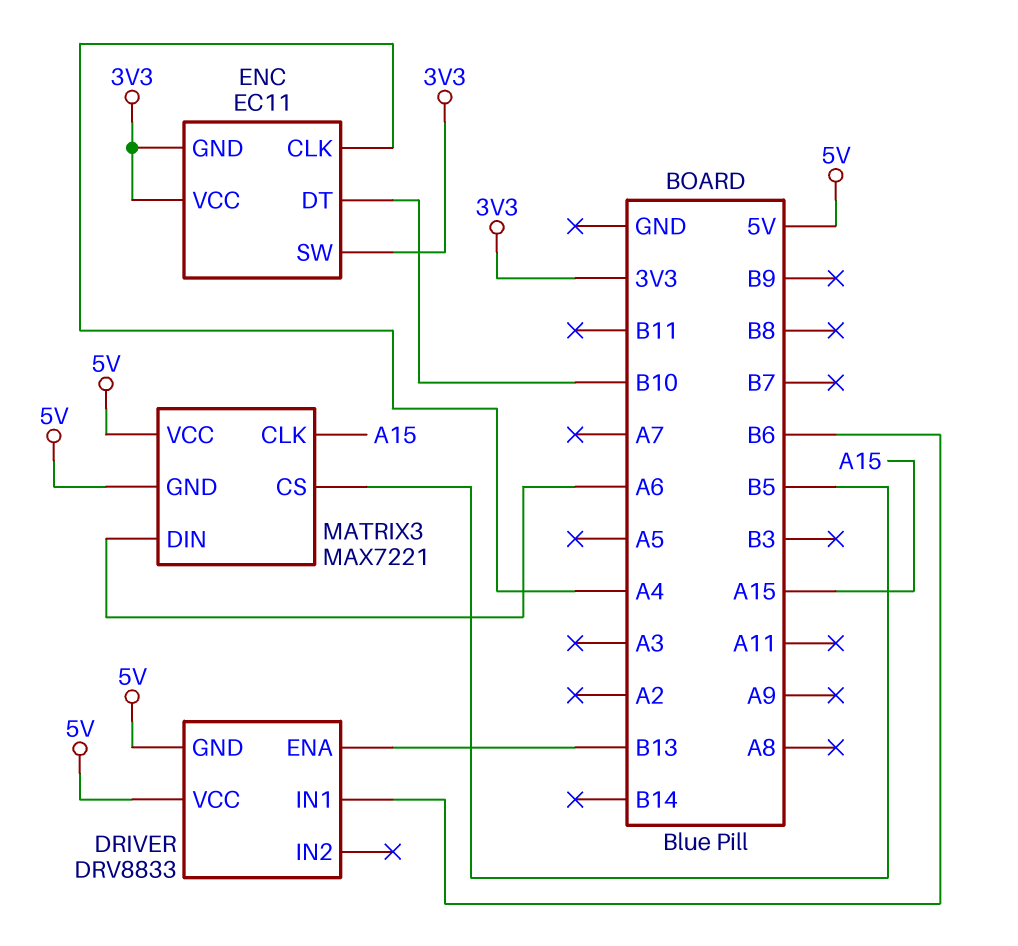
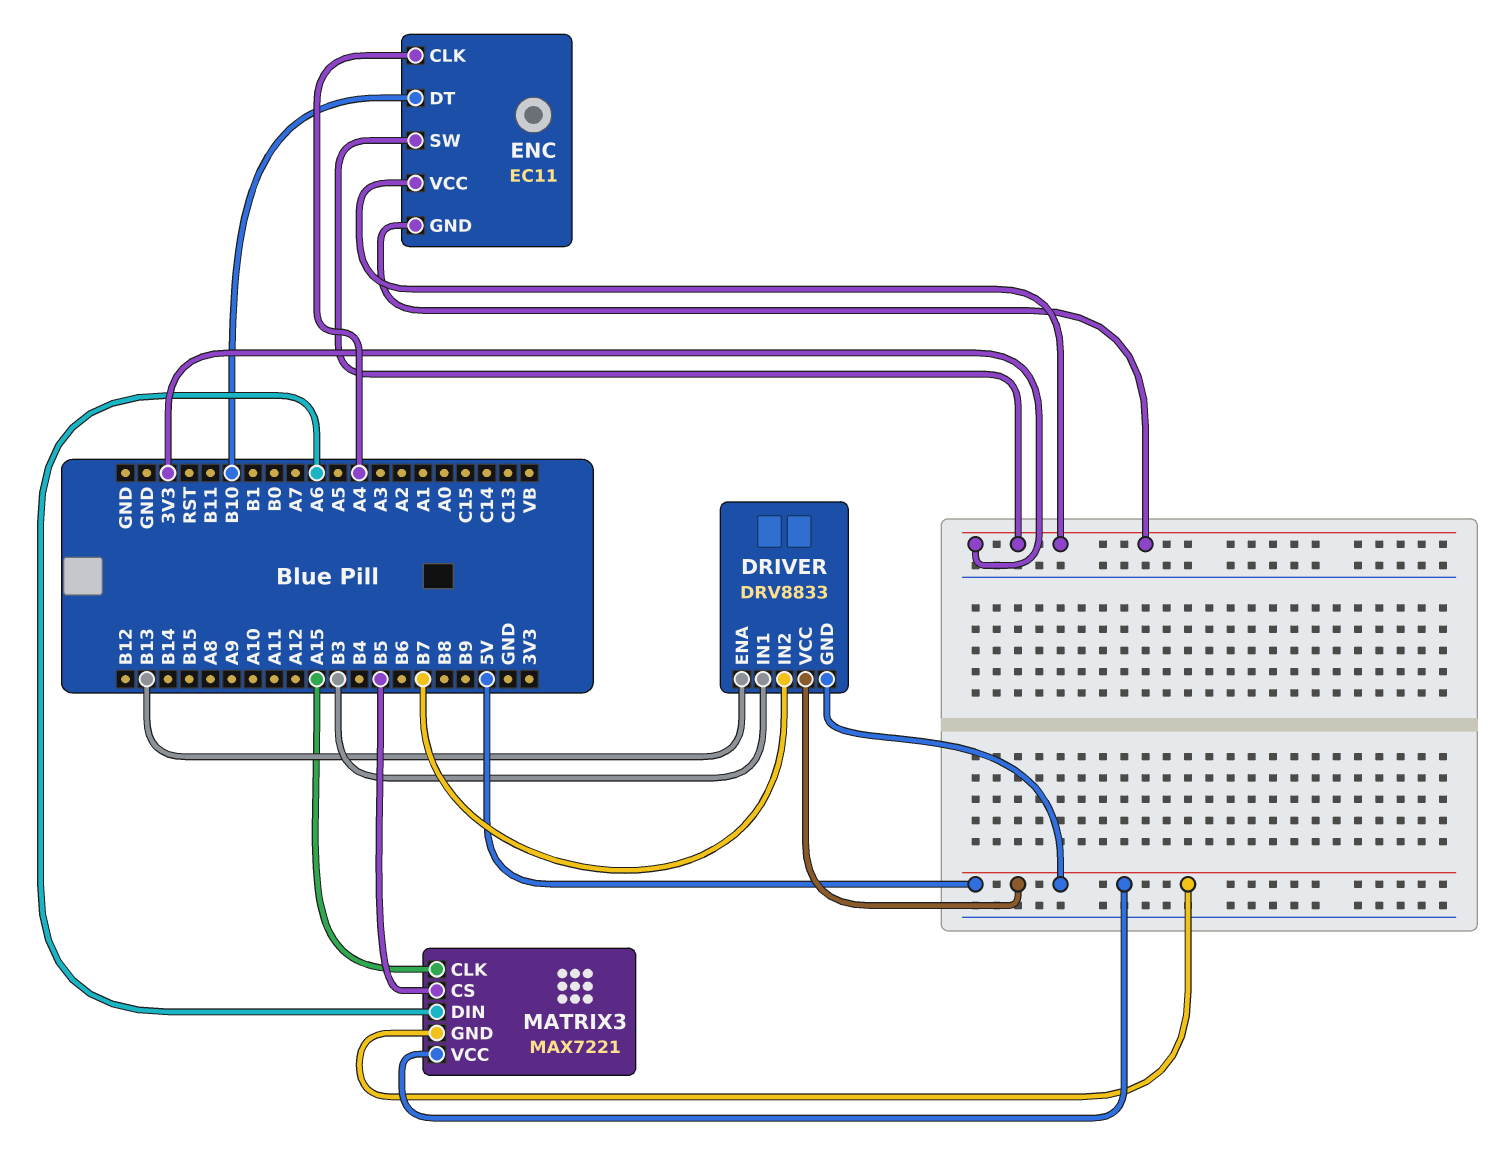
DRIVER pin IN1: B6 -> B3
DRIVER pin IN2: none -> B7

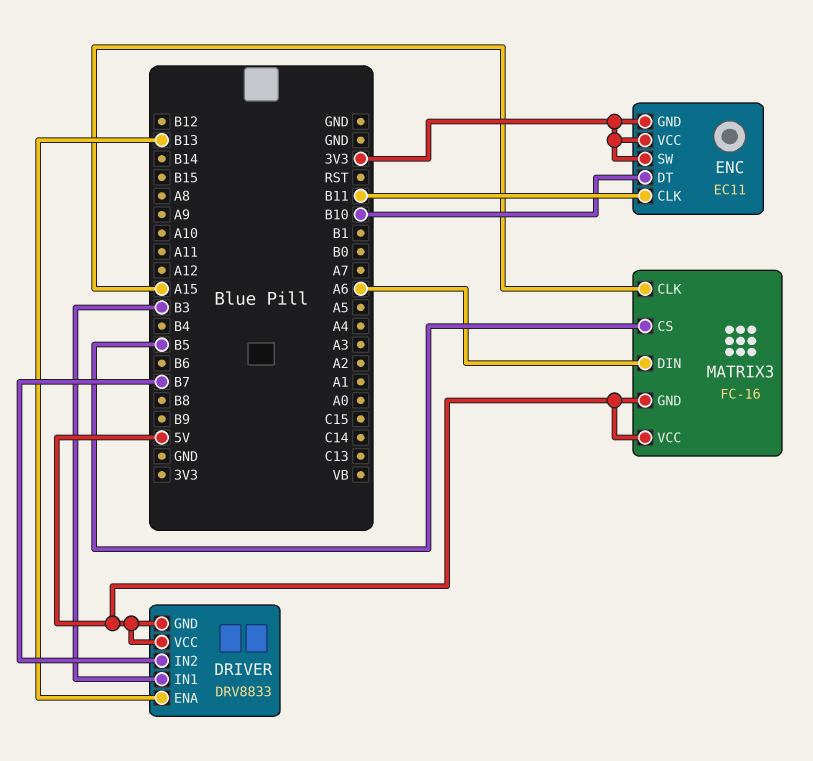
ENC pin CLK: A4 -> B11
MATRIX3: MAX7221 -> FC-16

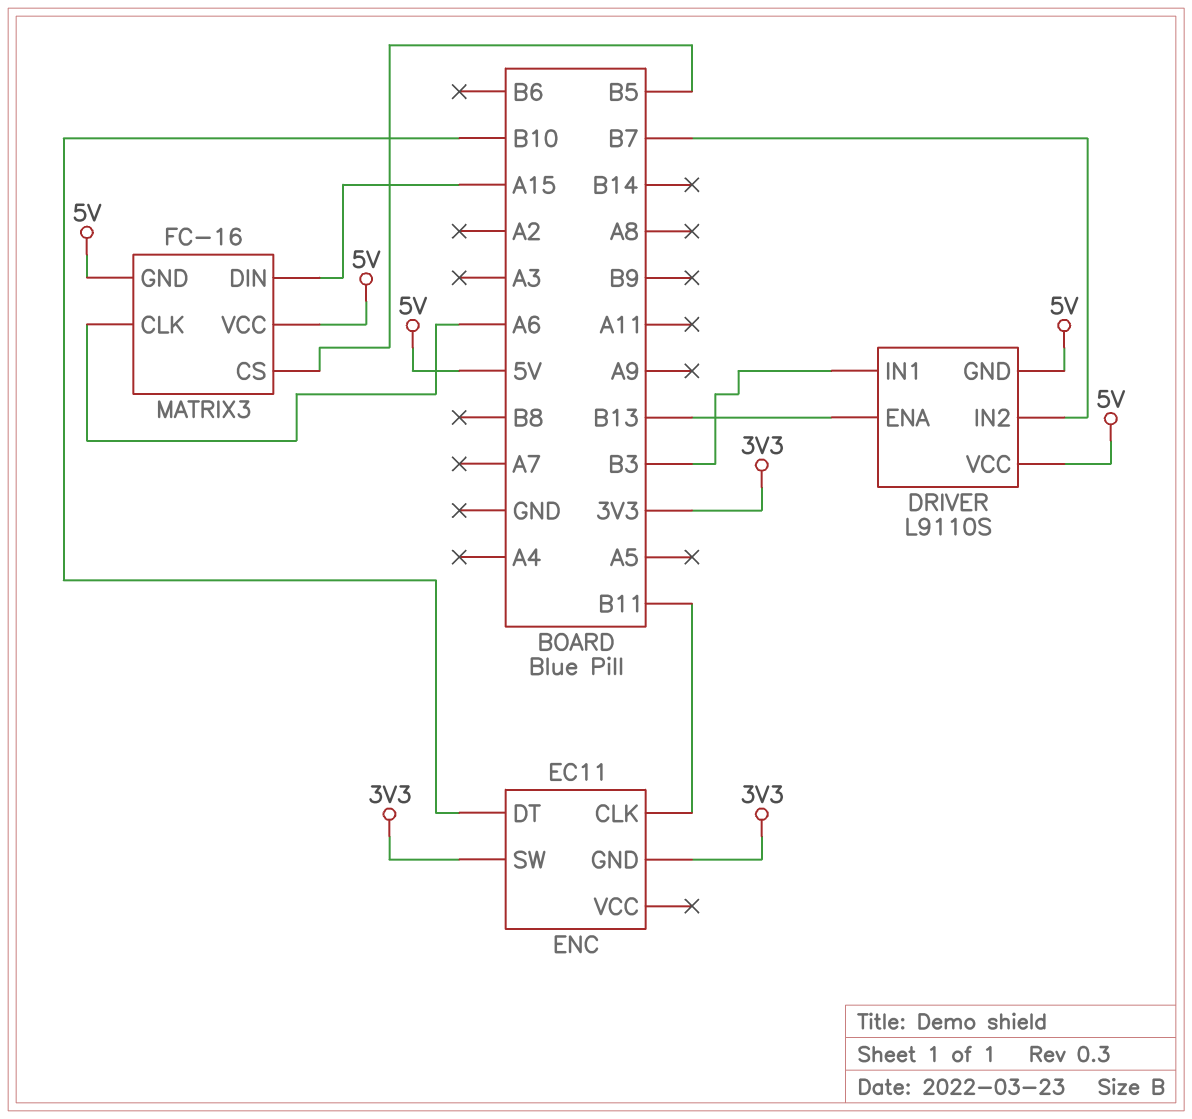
DRIVER: DRV8833 -> L9110S
ENC pin VCC: 3V3 -> none
MATRIX3 pin CLK: A15 -> A6
MATRIX3 pin DIN: A6 -> A15

